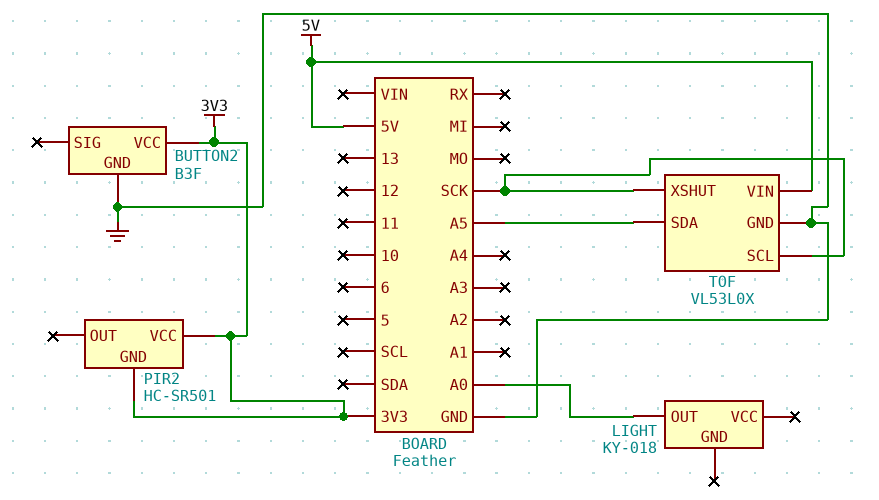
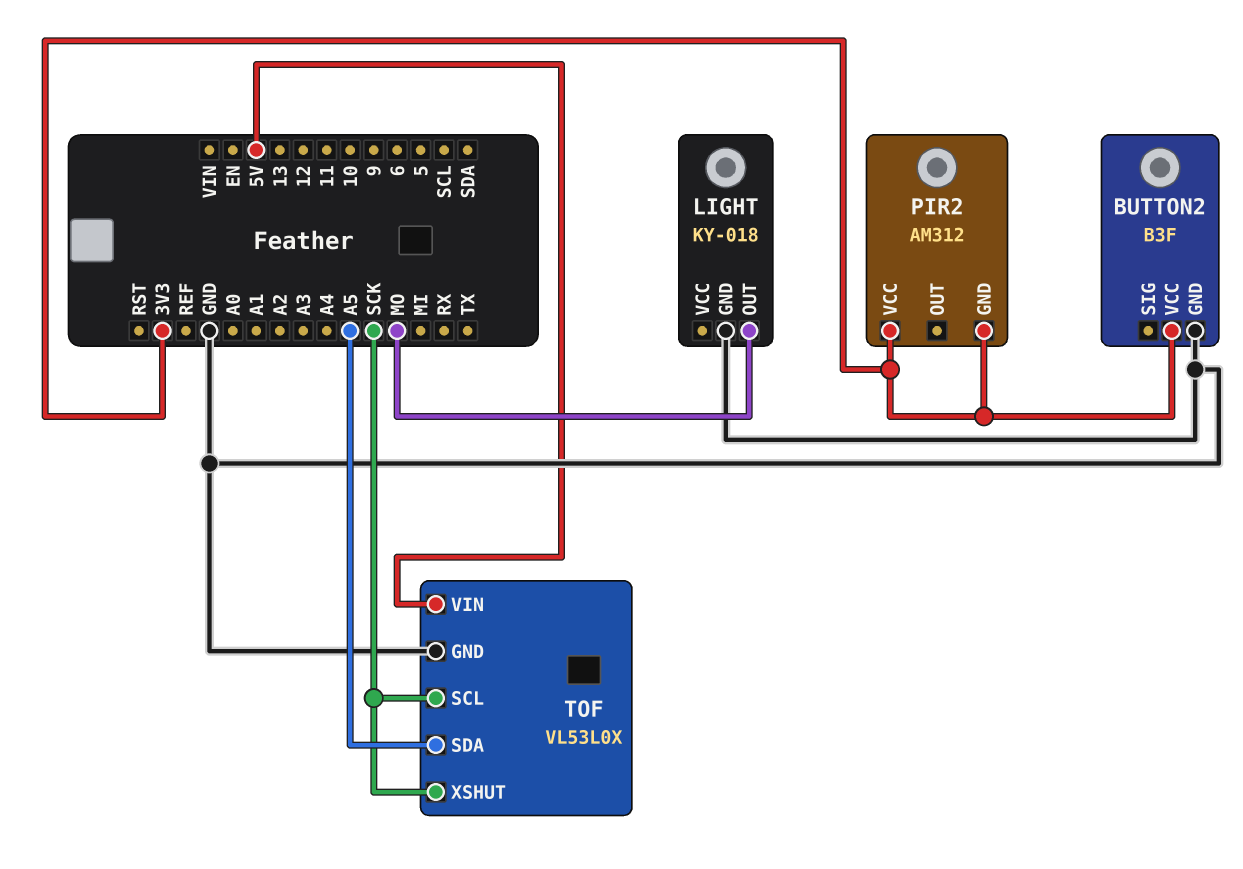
LIGHT pin GND: none -> GND
LIGHT pin OUT: A0 -> MO
PIR2: HC-SR501 -> AM312

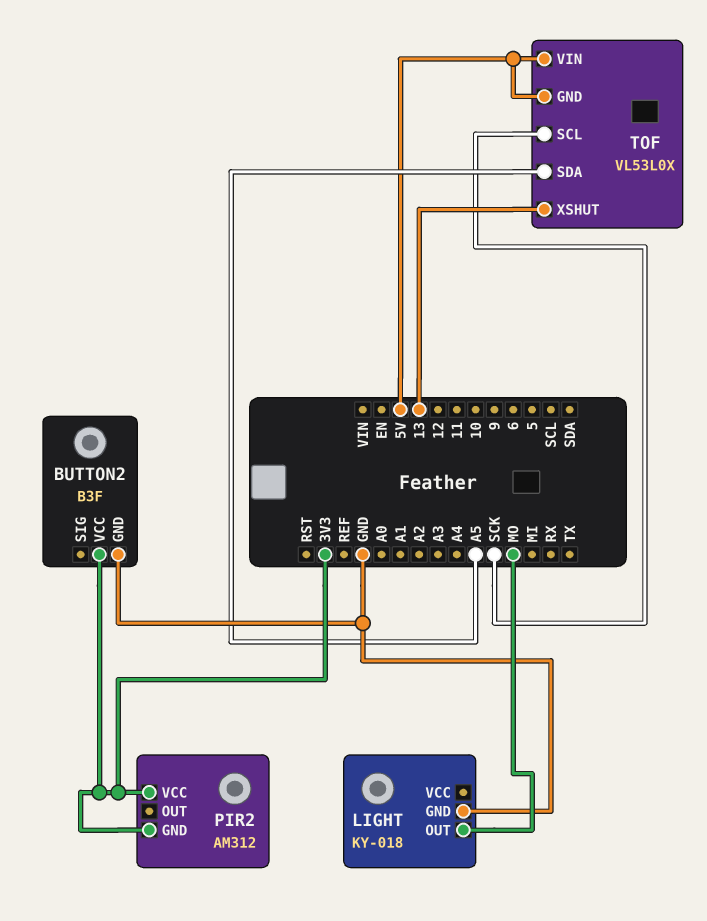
TOF pin GND: GND -> 5V
TOF pin XSHUT: SCK -> 13

